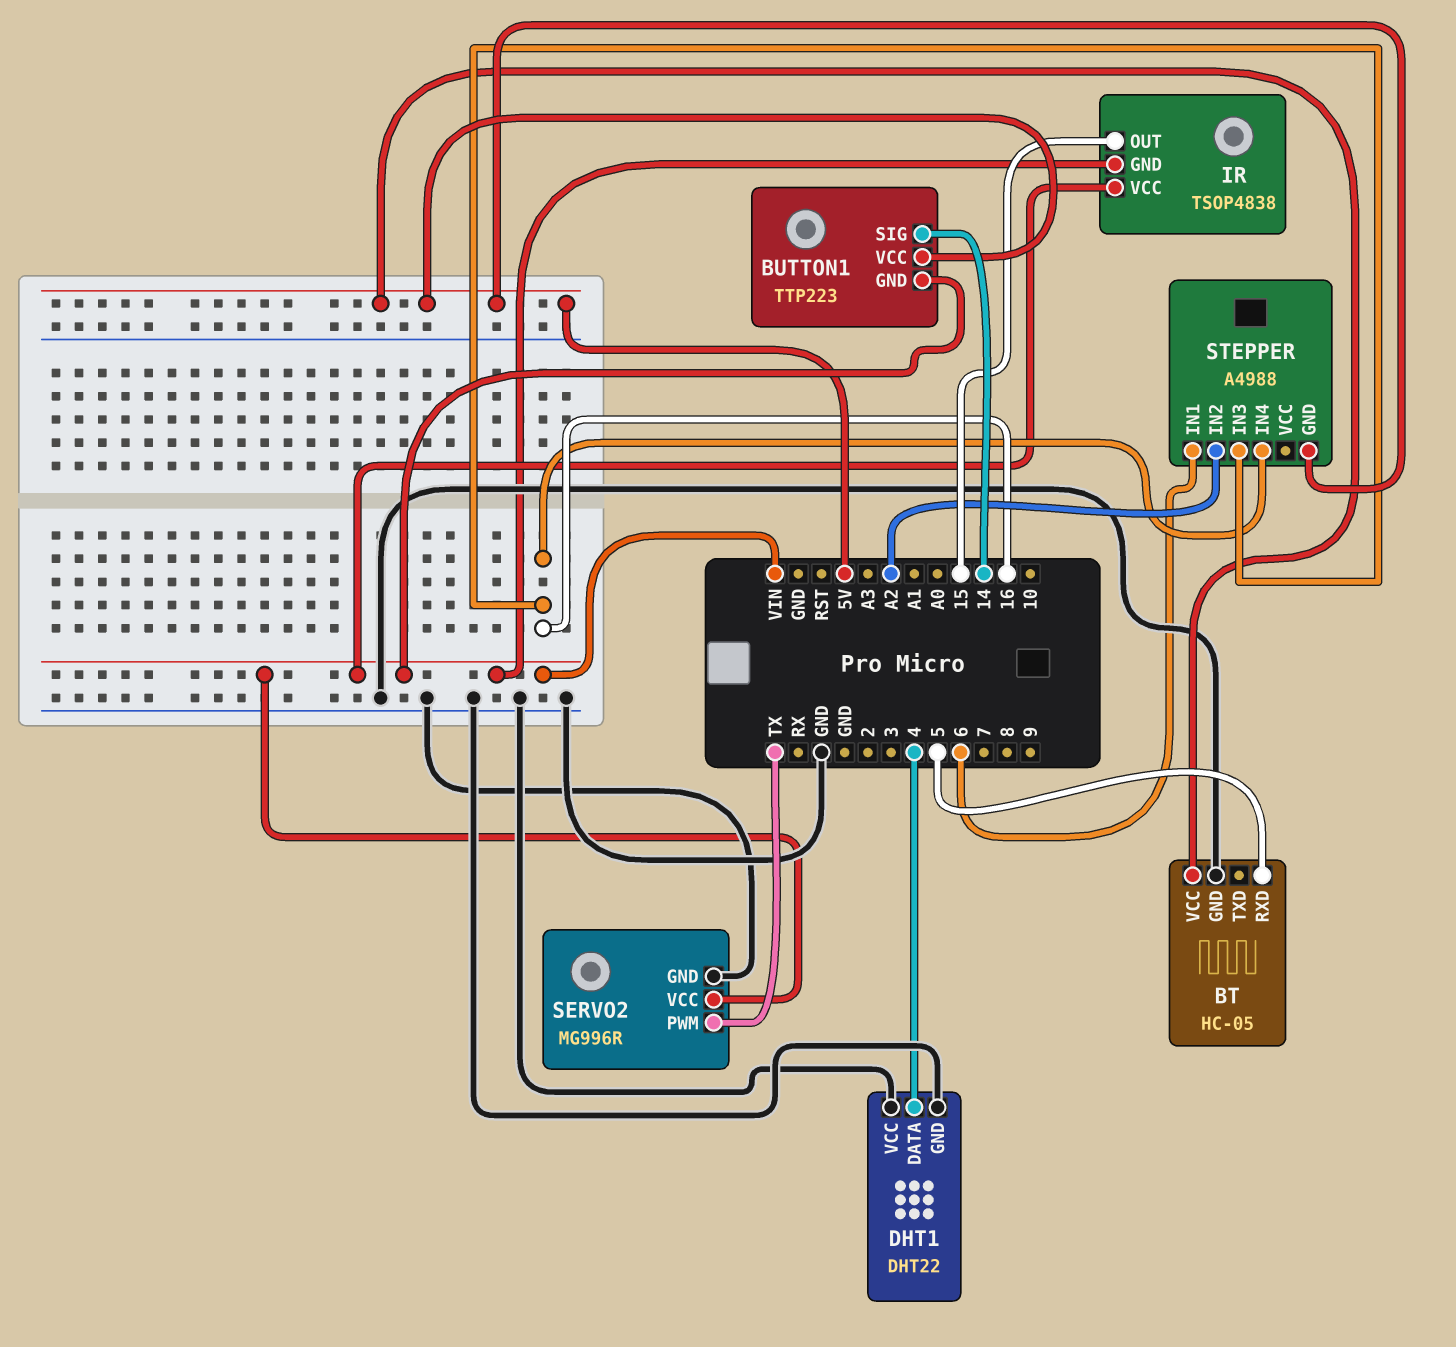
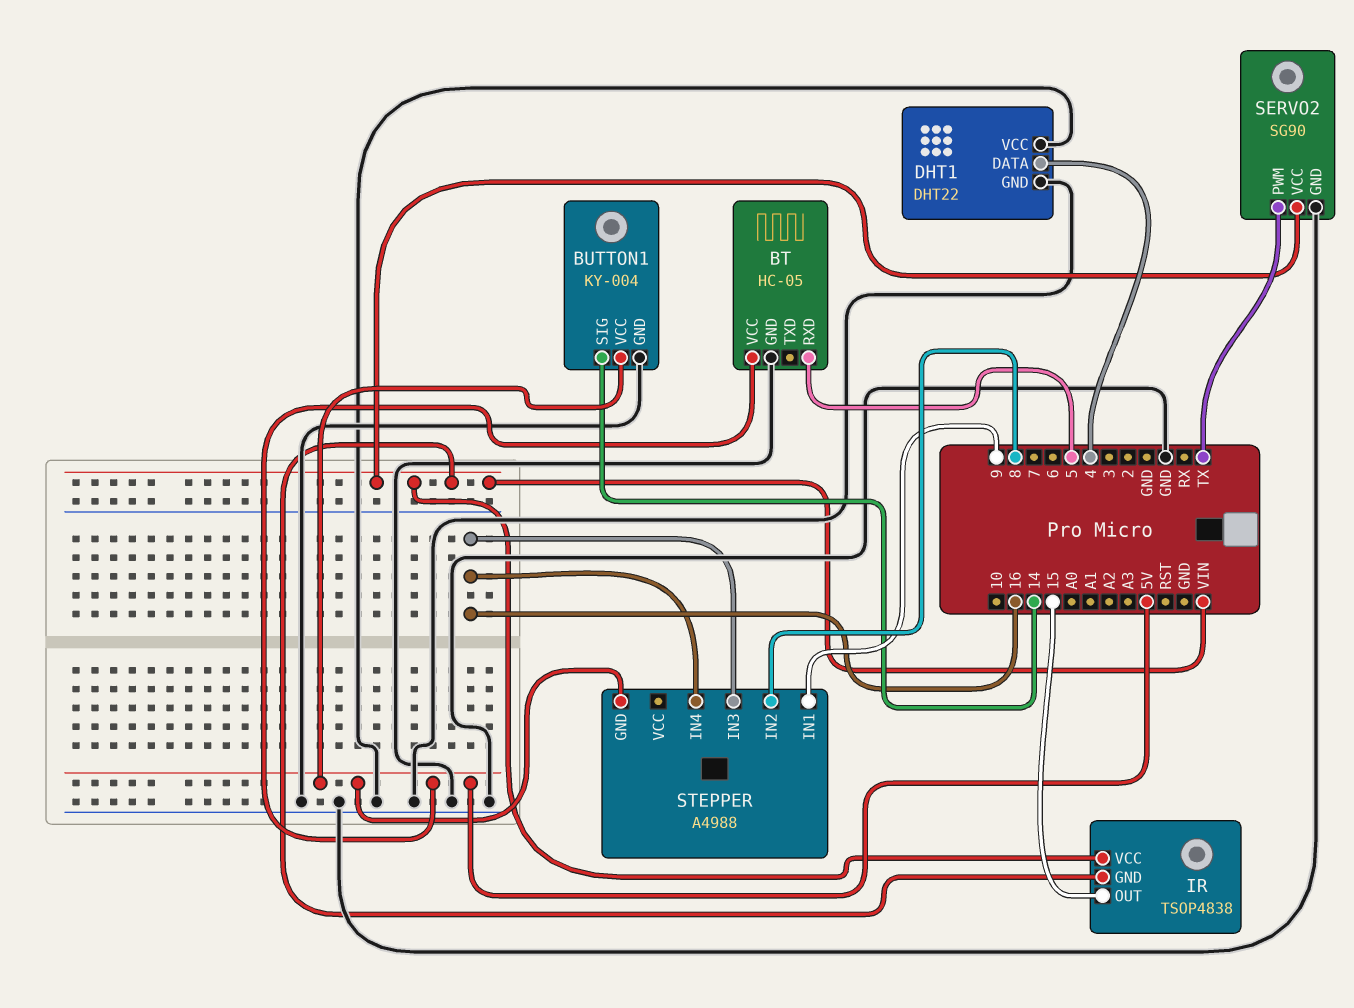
BUTTON1: TTP223 -> KY-004
BUTTON1 pin GND: VIN -> GND
SERVO2: MG996R -> SG90
STEPPER pin IN1: 6 -> 9
STEPPER pin IN2: A2 -> 8

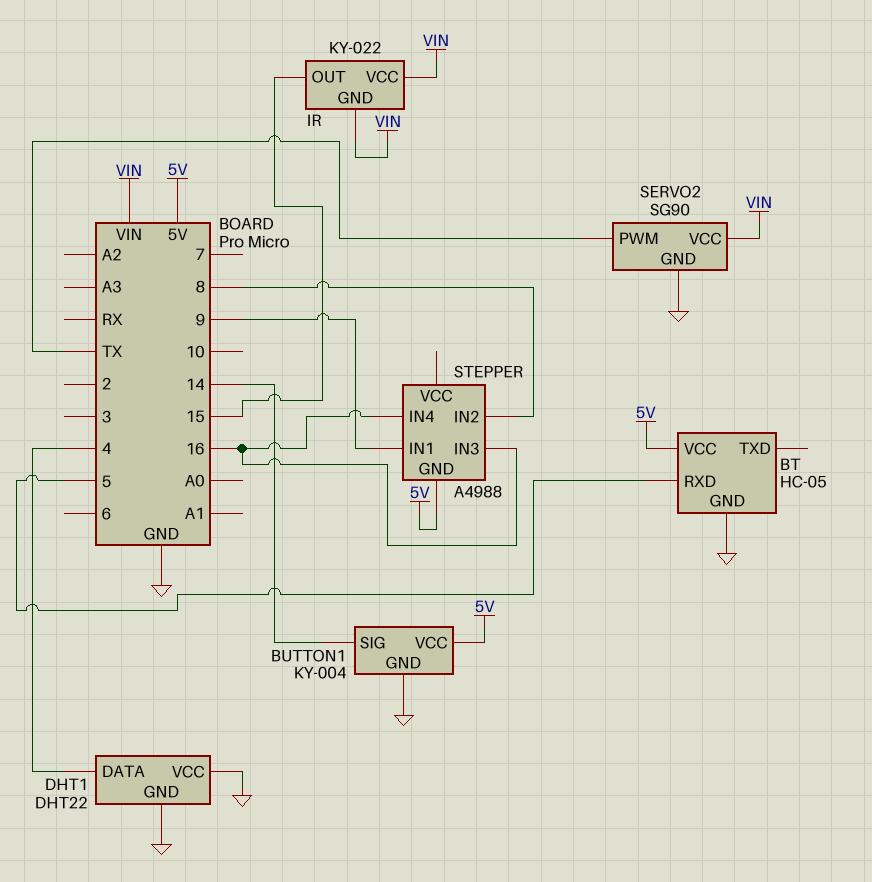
IR: TSOP4838 -> KY-022

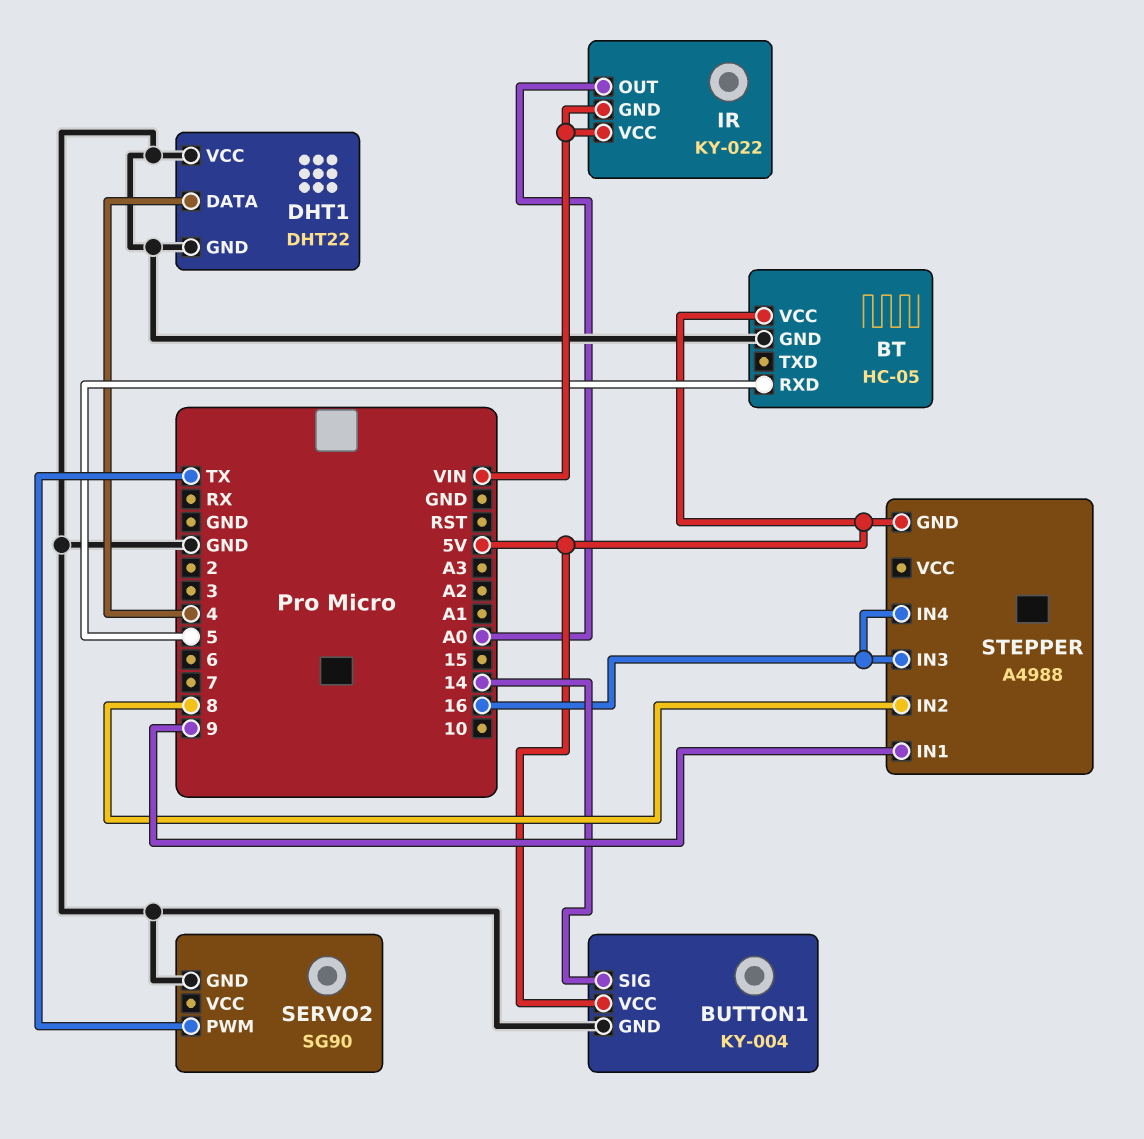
IR pin OUT: 15 -> A0
SERVO2 pin VCC: VIN -> none

